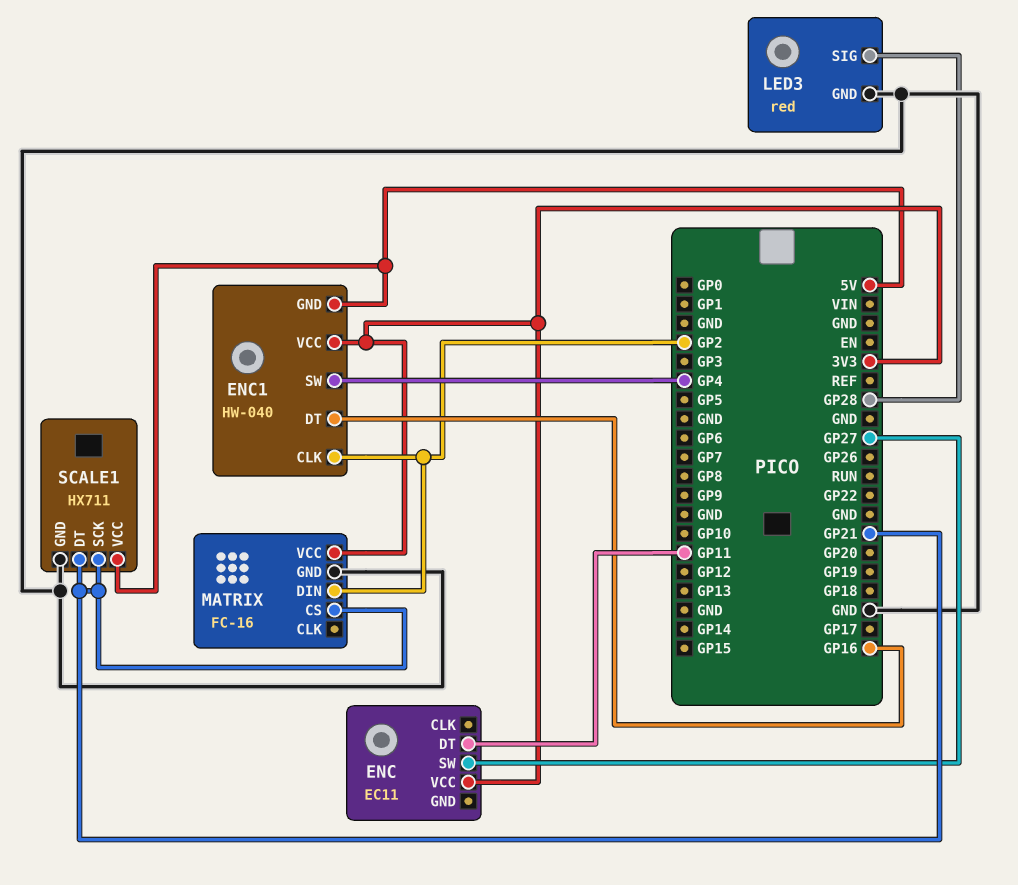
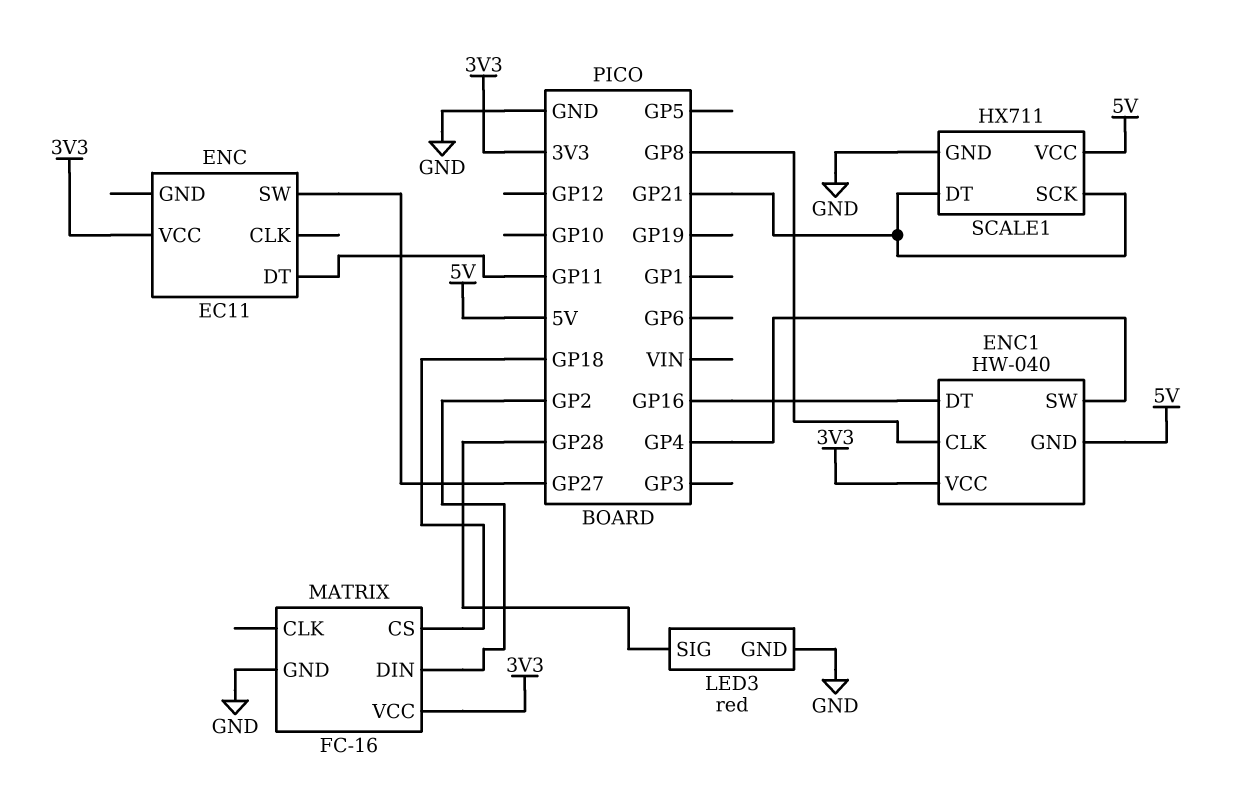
ENC1 pin CLK: GP2 -> GP8
MATRIX pin CS: GP21 -> GP18

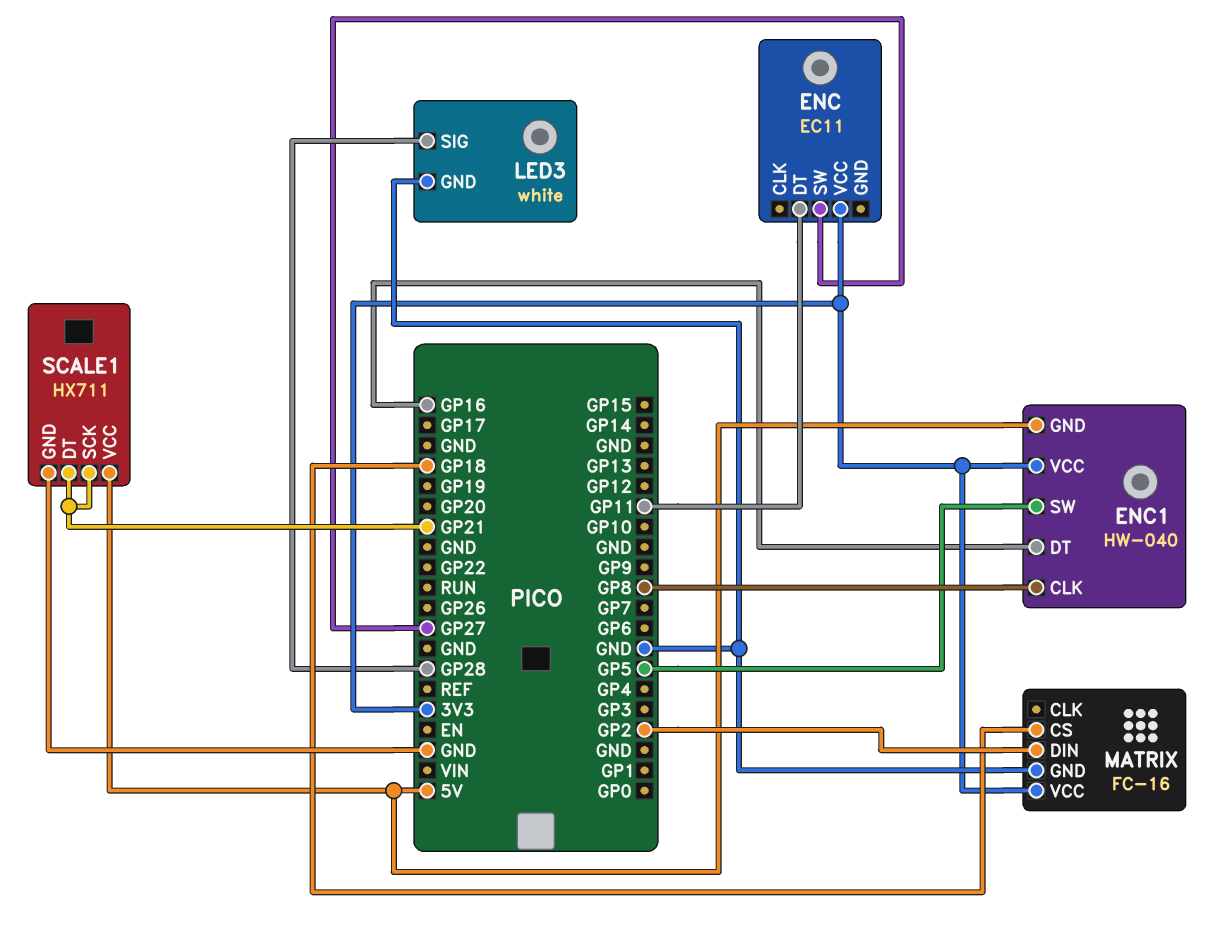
ENC1 pin SW: GP4 -> GP5
LED3: red -> white

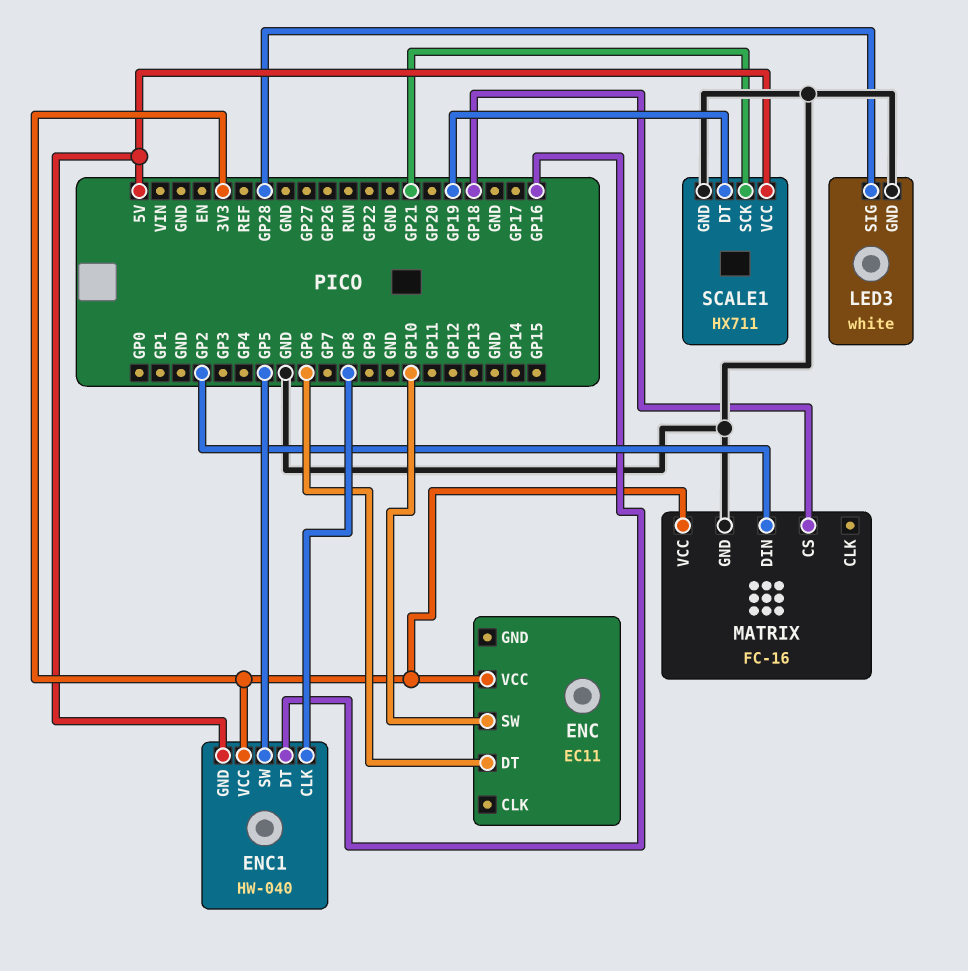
ENC pin DT: GP11 -> GP6
ENC pin SW: GP27 -> GP10
SCALE1 pin DT: GP21 -> GP19

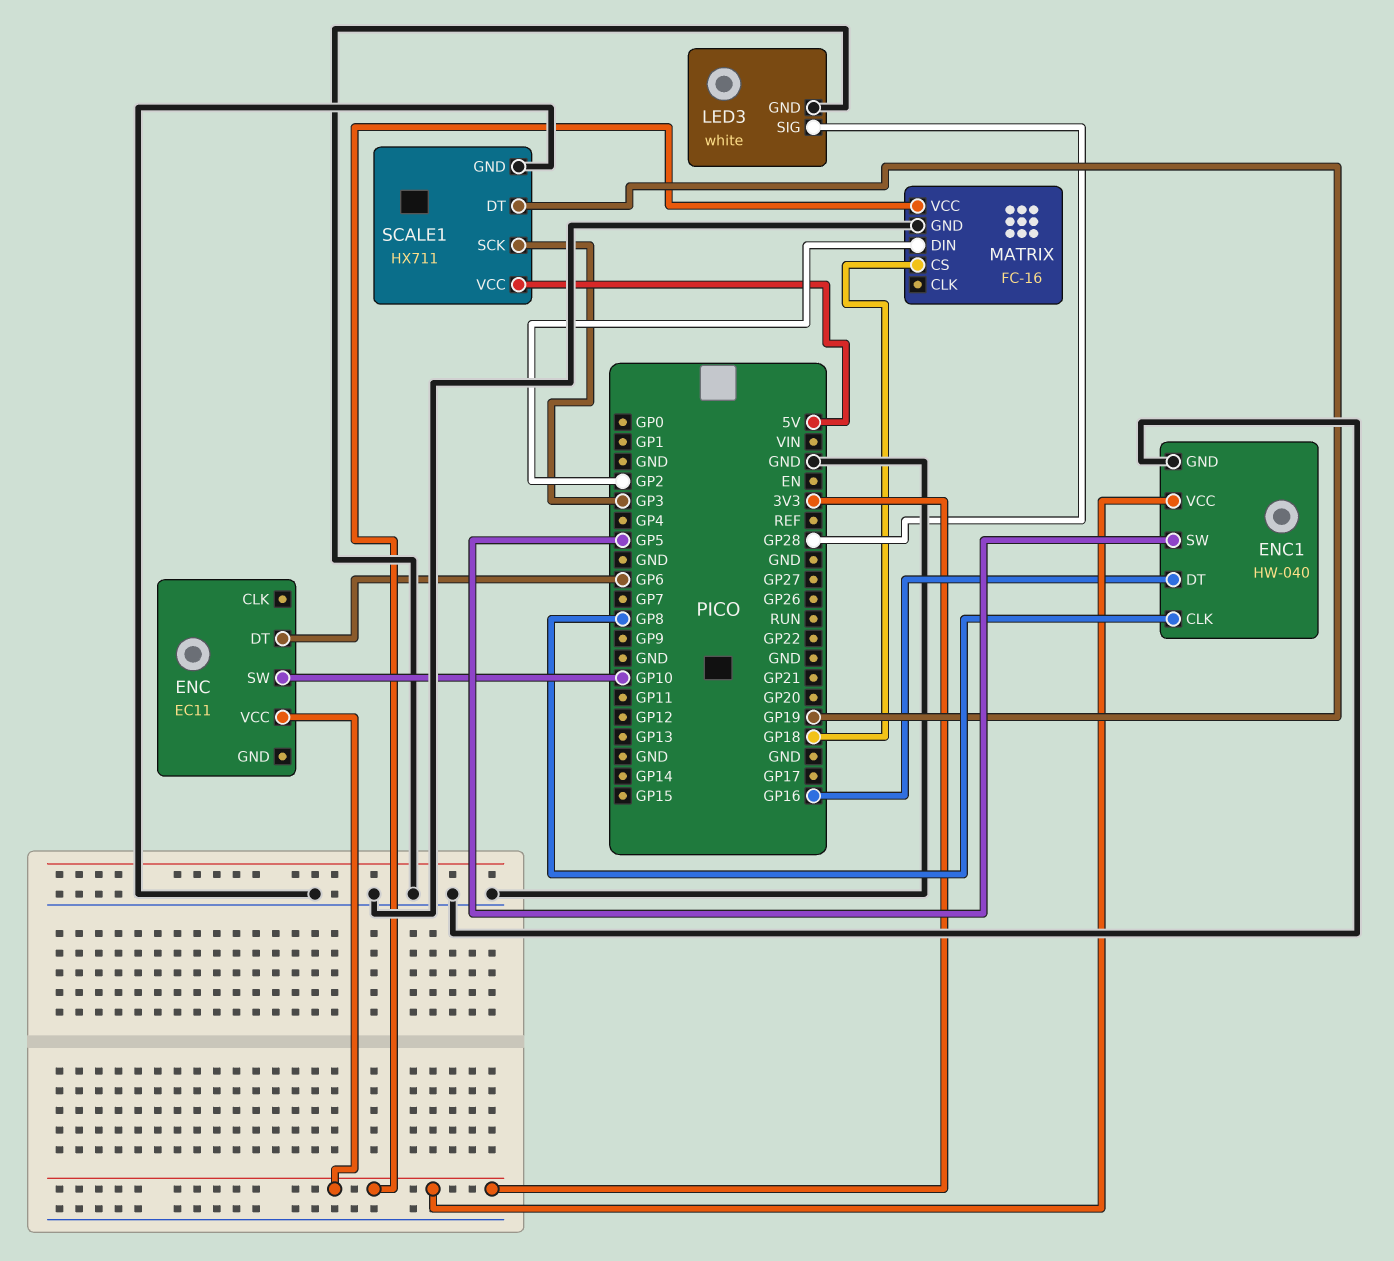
ENC1 pin GND: 5V -> GND
SCALE1 pin SCK: GP21 -> GP3

